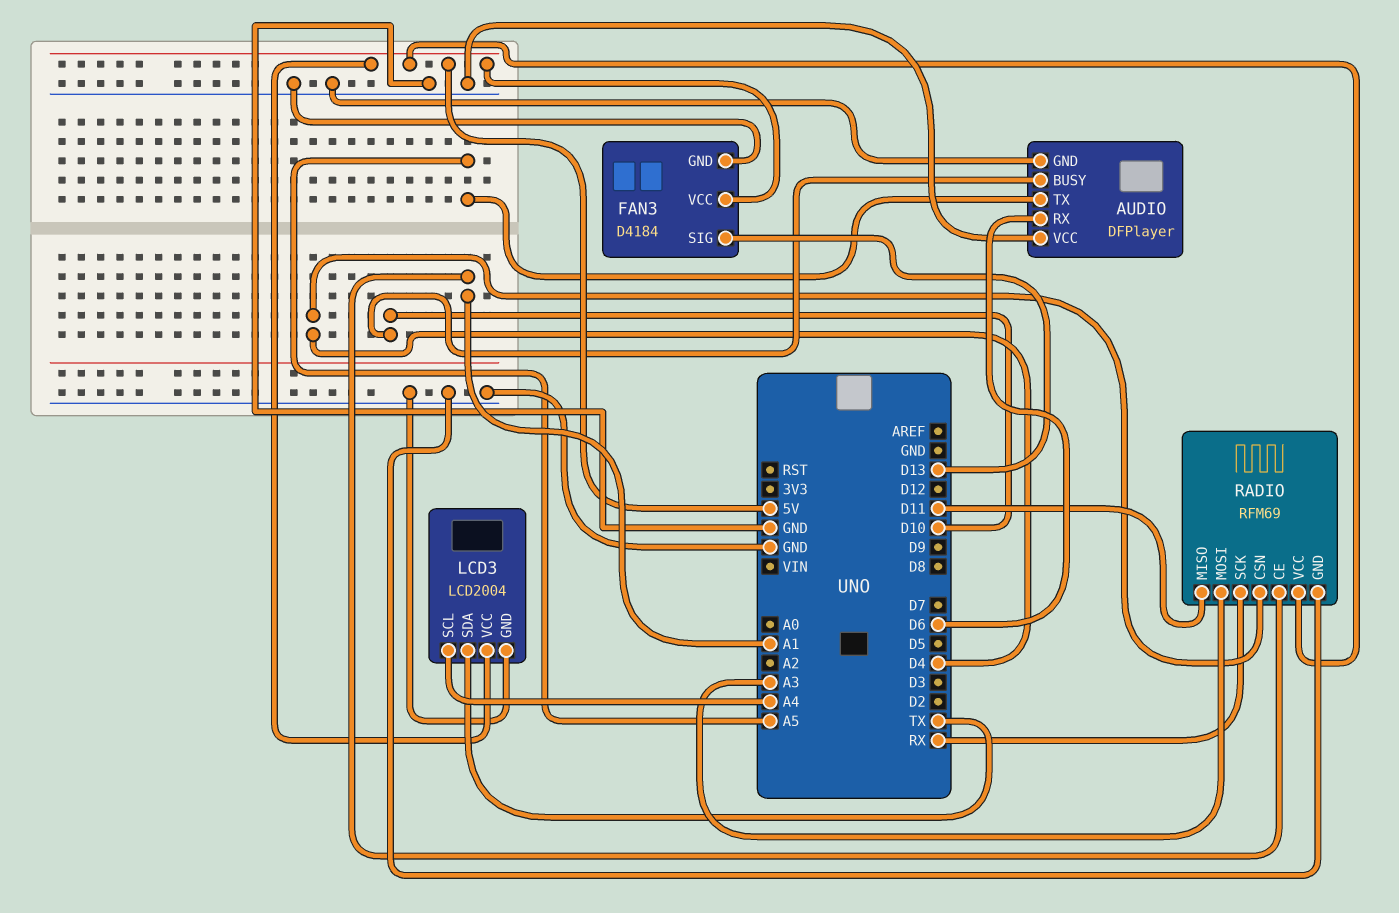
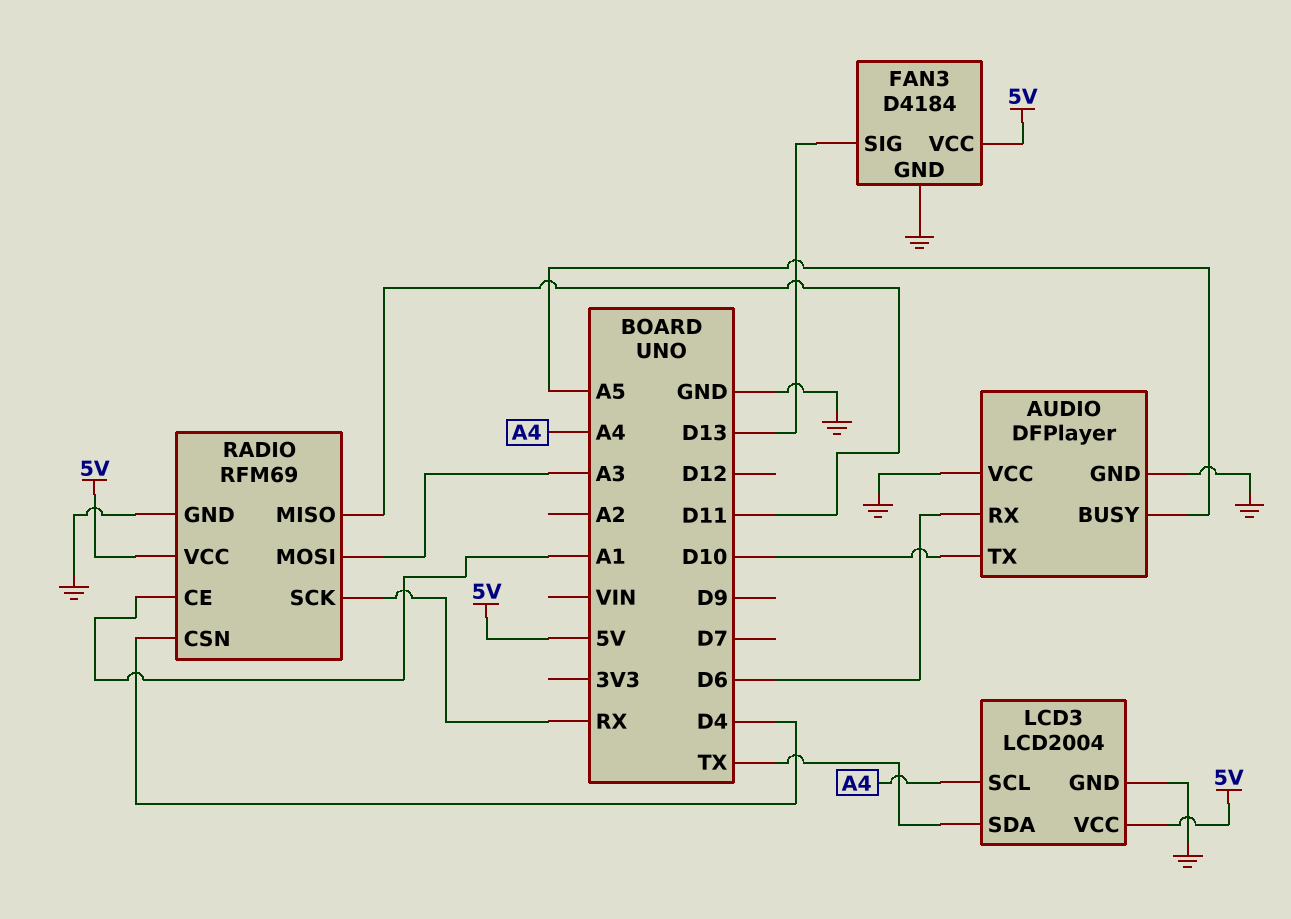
AUDIO pin BUSY: D10 -> A5
AUDIO pin TX: A5 -> D10

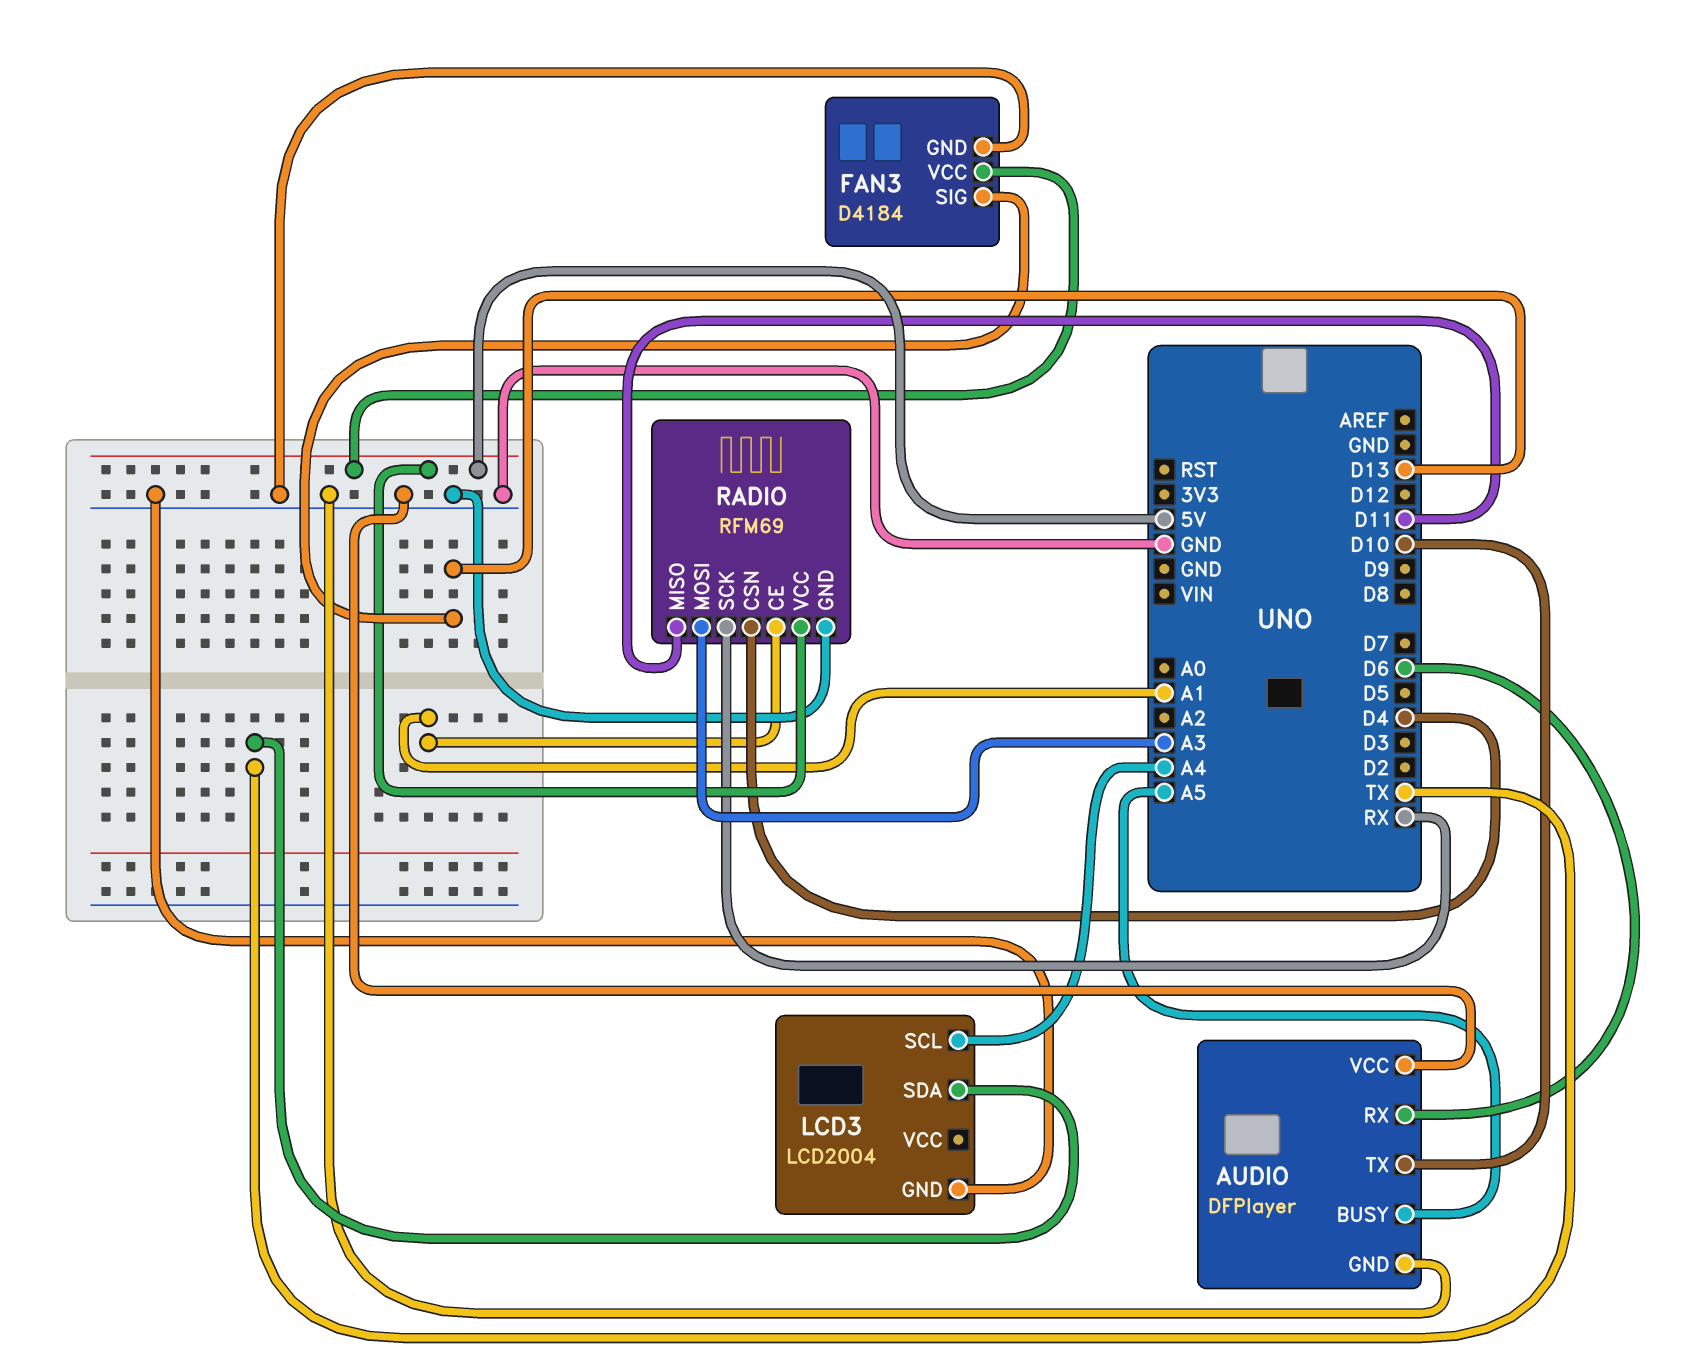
LCD3 pin VCC: 5V -> none

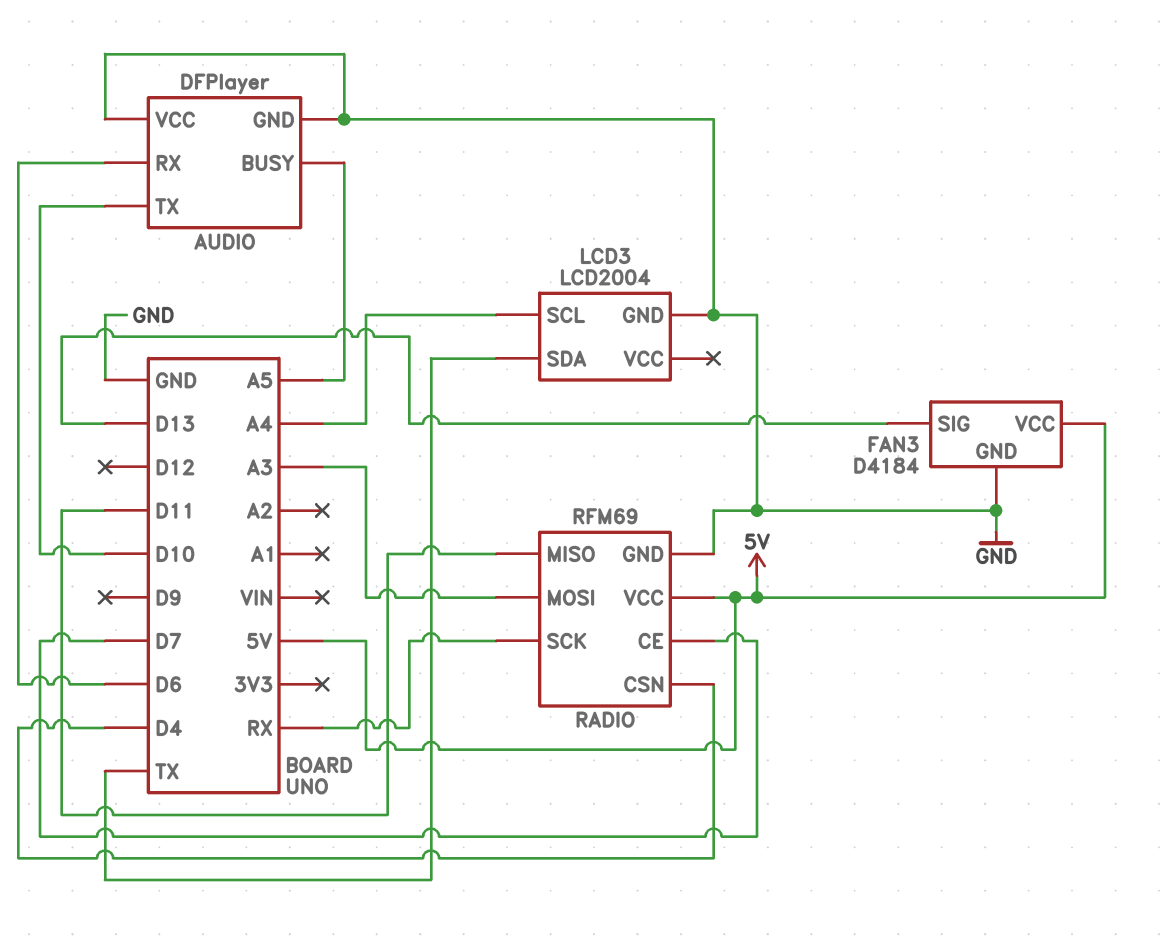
RADIO pin CE: A1 -> D7

